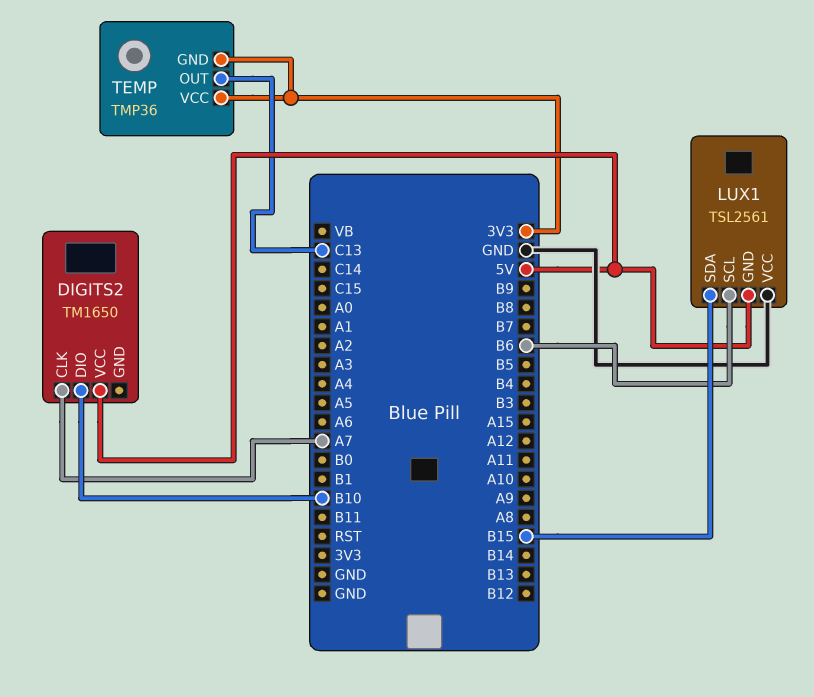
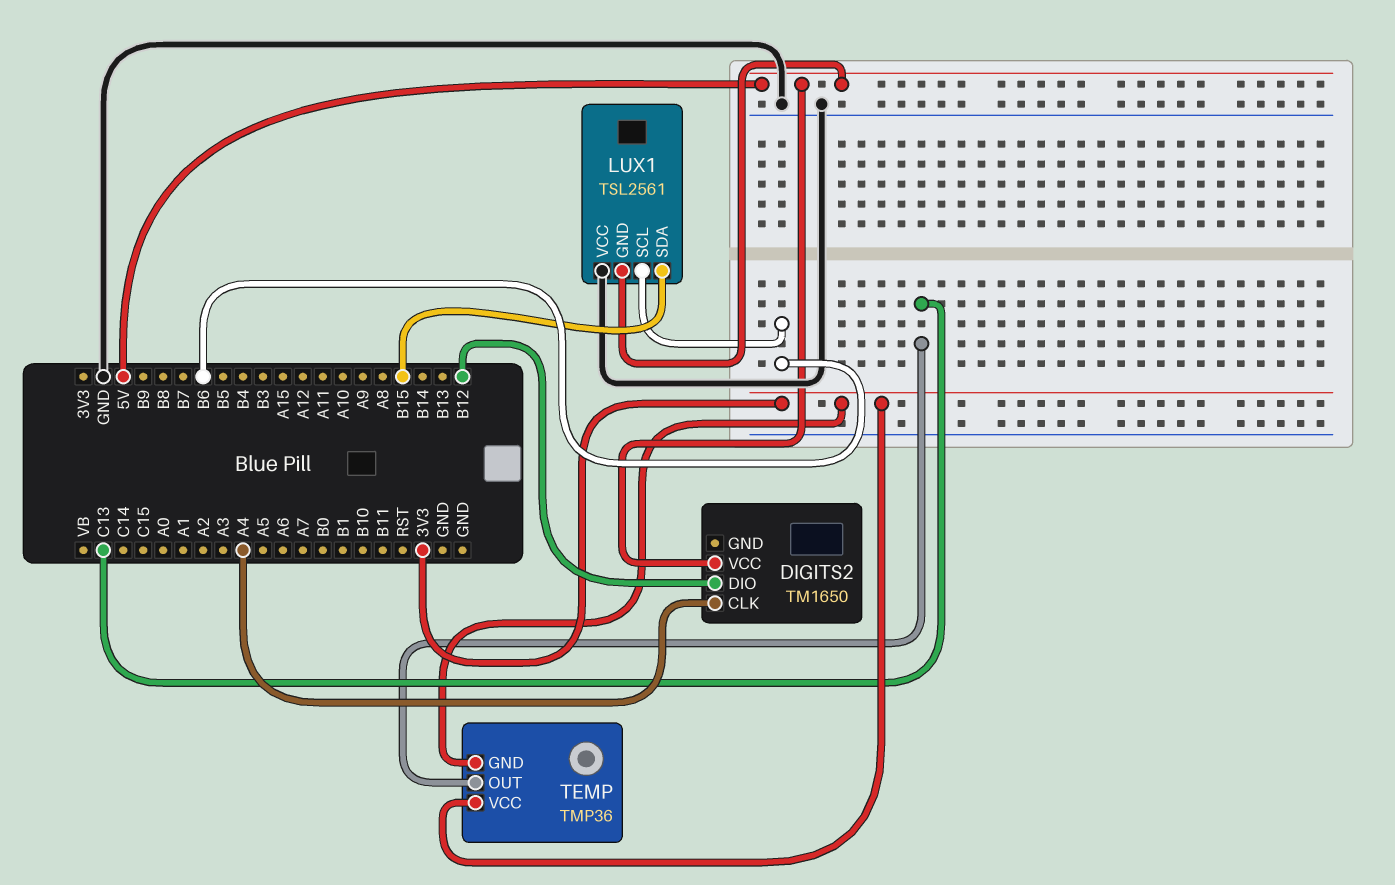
DIGITS2 pin CLK: A7 -> A4
DIGITS2 pin DIO: B10 -> B12

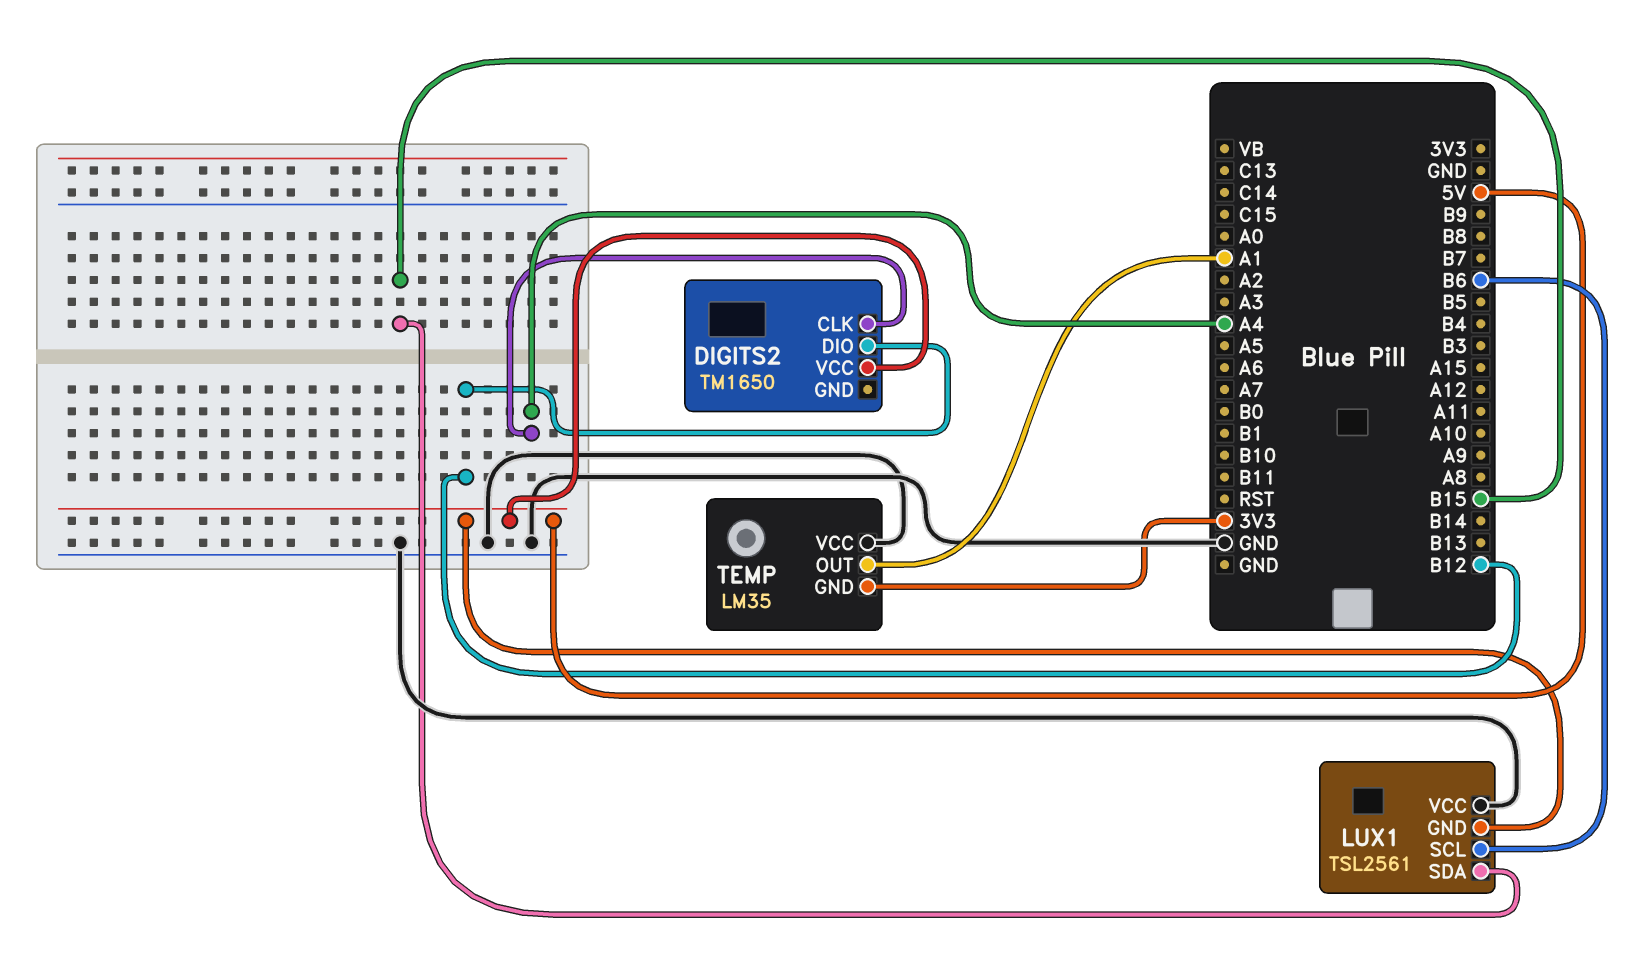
TEMP: TMP36 -> LM35
TEMP pin OUT: C13 -> A1
TEMP pin VCC: 3V3 -> GND

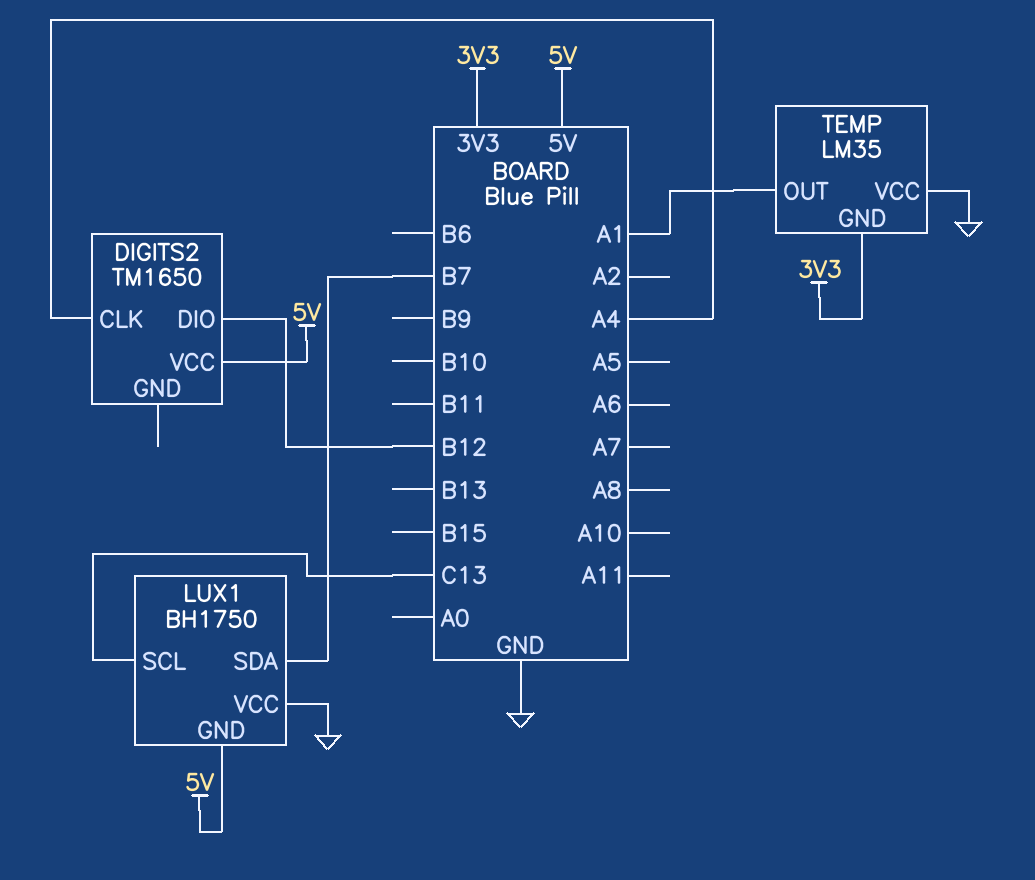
LUX1: TSL2561 -> BH1750
LUX1 pin SCL: B6 -> C13
LUX1 pin SDA: B15 -> B7

